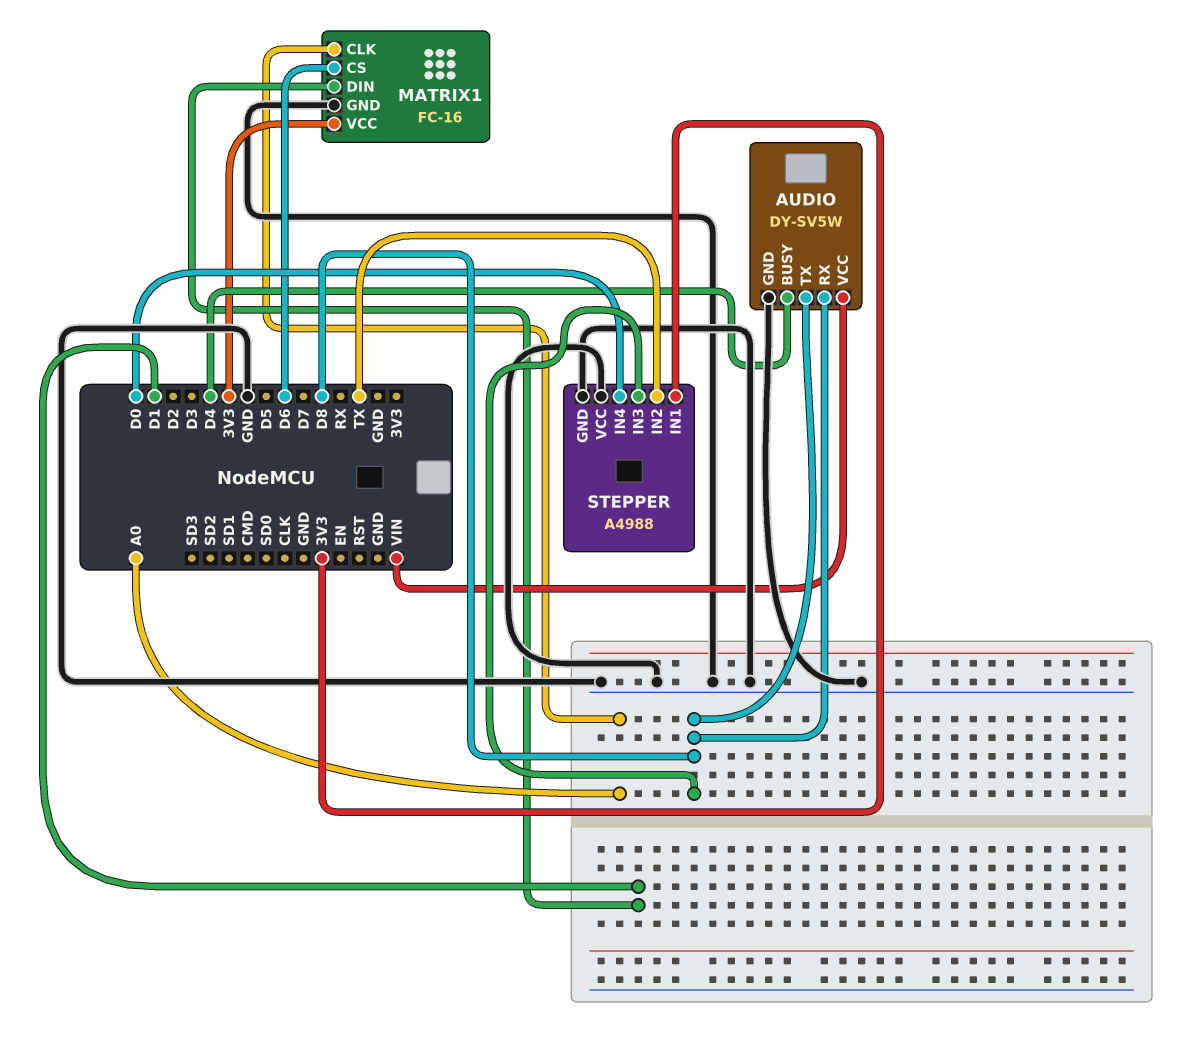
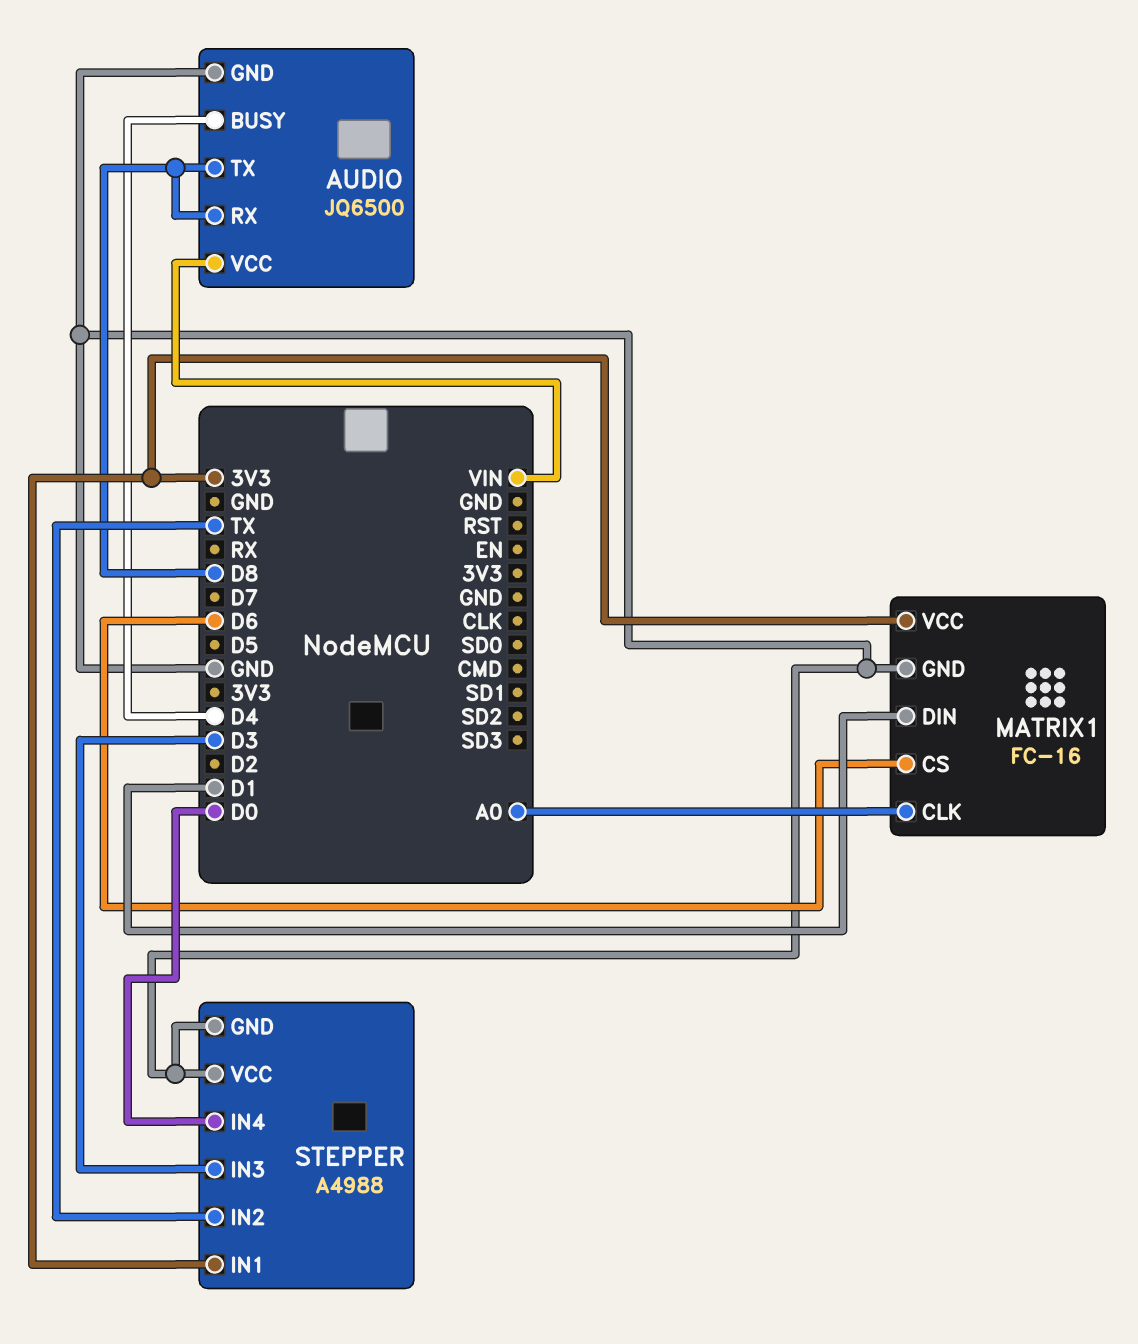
AUDIO: DY-SV5W -> JQ6500
STEPPER pin IN3: D8 -> D3

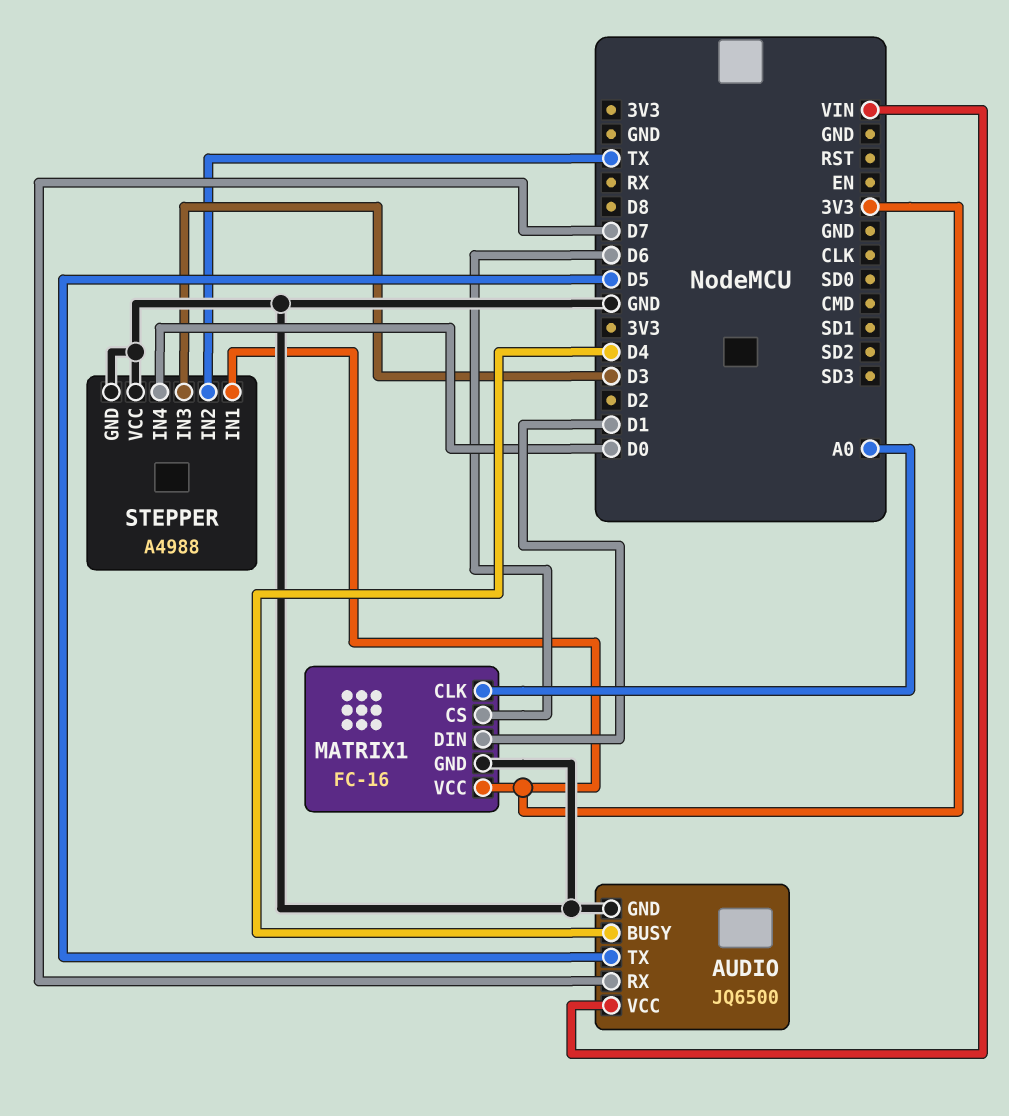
AUDIO pin RX: D8 -> D7
AUDIO pin TX: D8 -> D5

